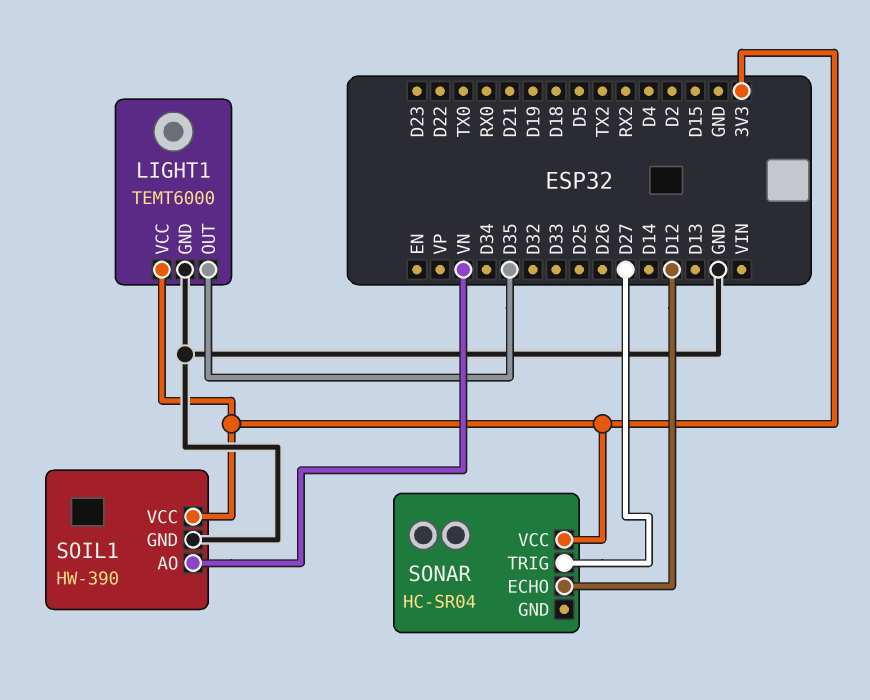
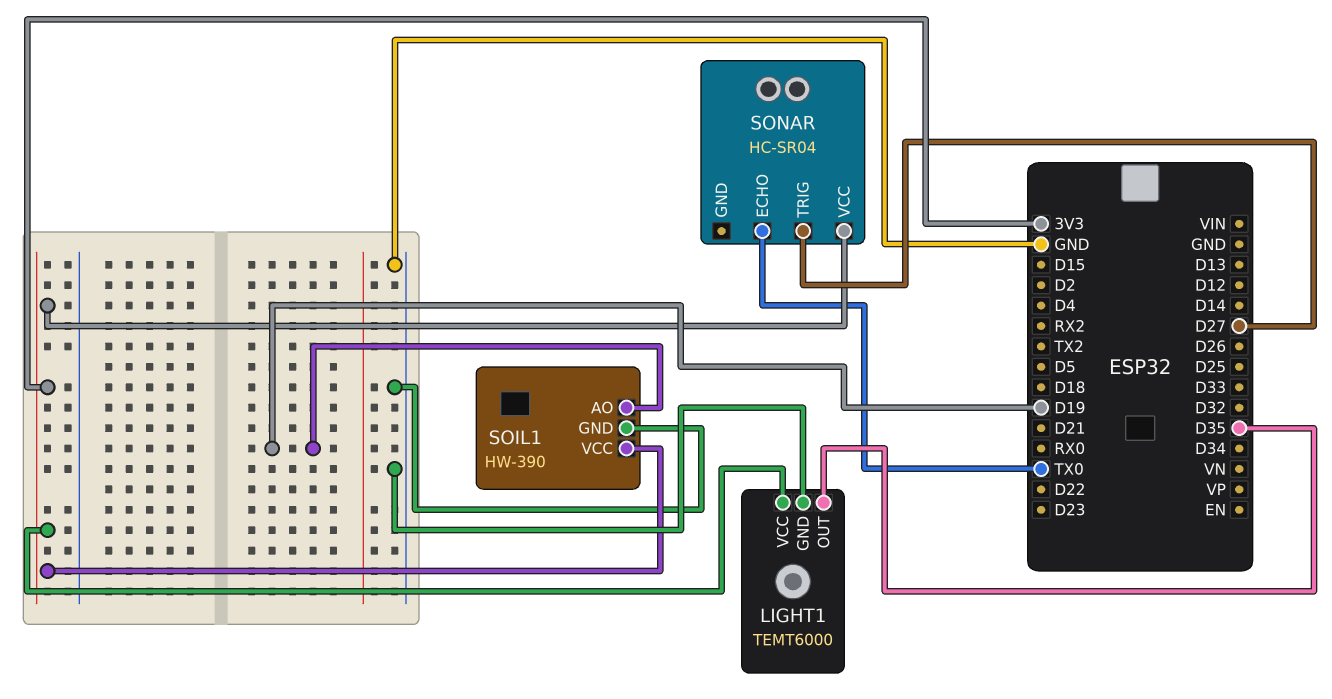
SOIL1 pin AO: VN -> D19
SONAR pin ECHO: D12 -> TX0

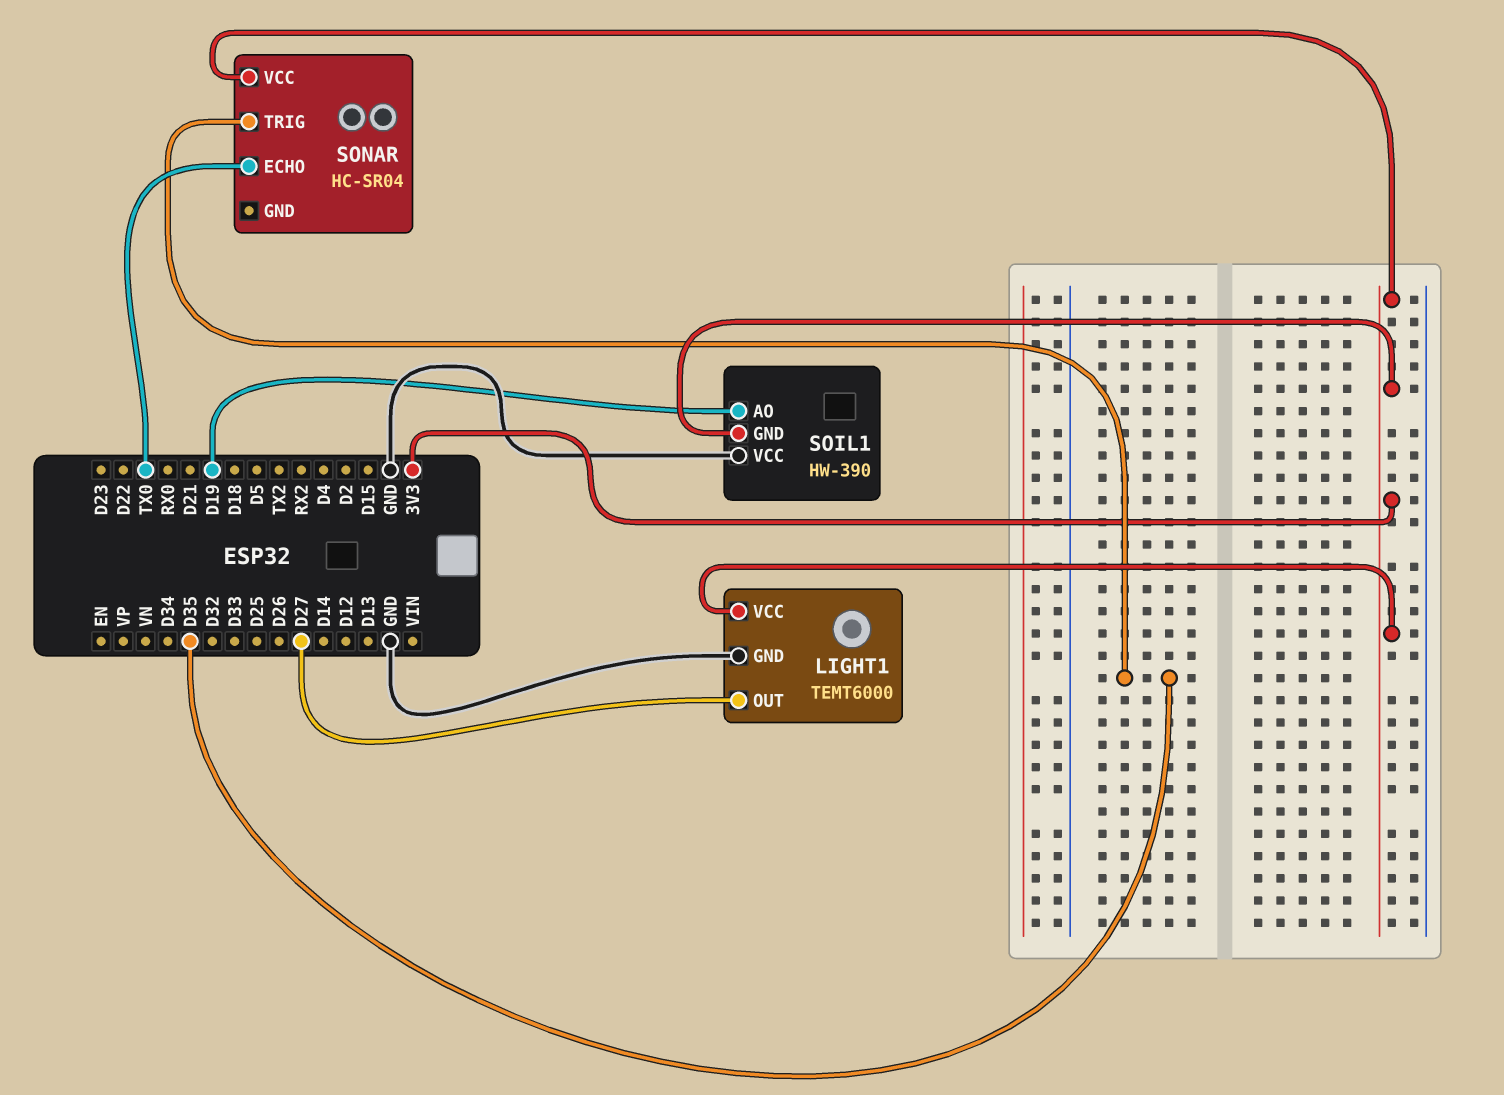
LIGHT1 pin OUT: D35 -> D27
SOIL1 pin GND: GND -> 3V3
SOIL1 pin VCC: 3V3 -> GND
SONAR pin TRIG: D27 -> D35

